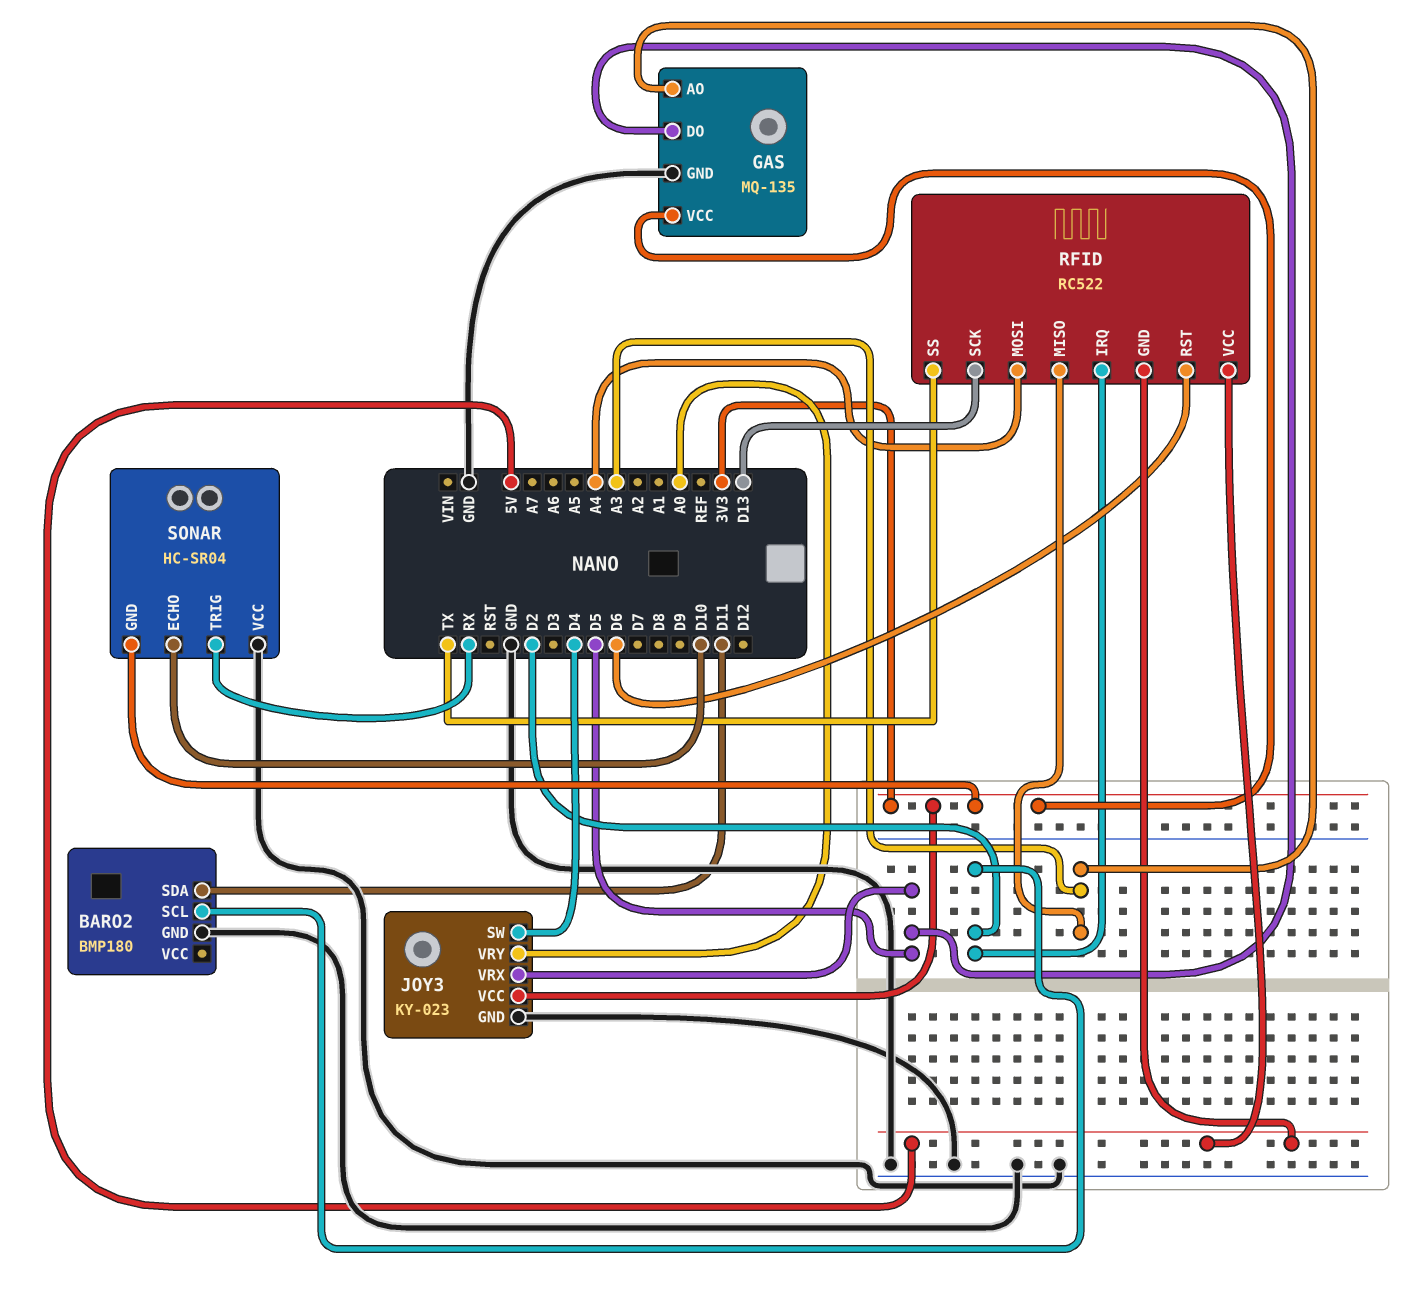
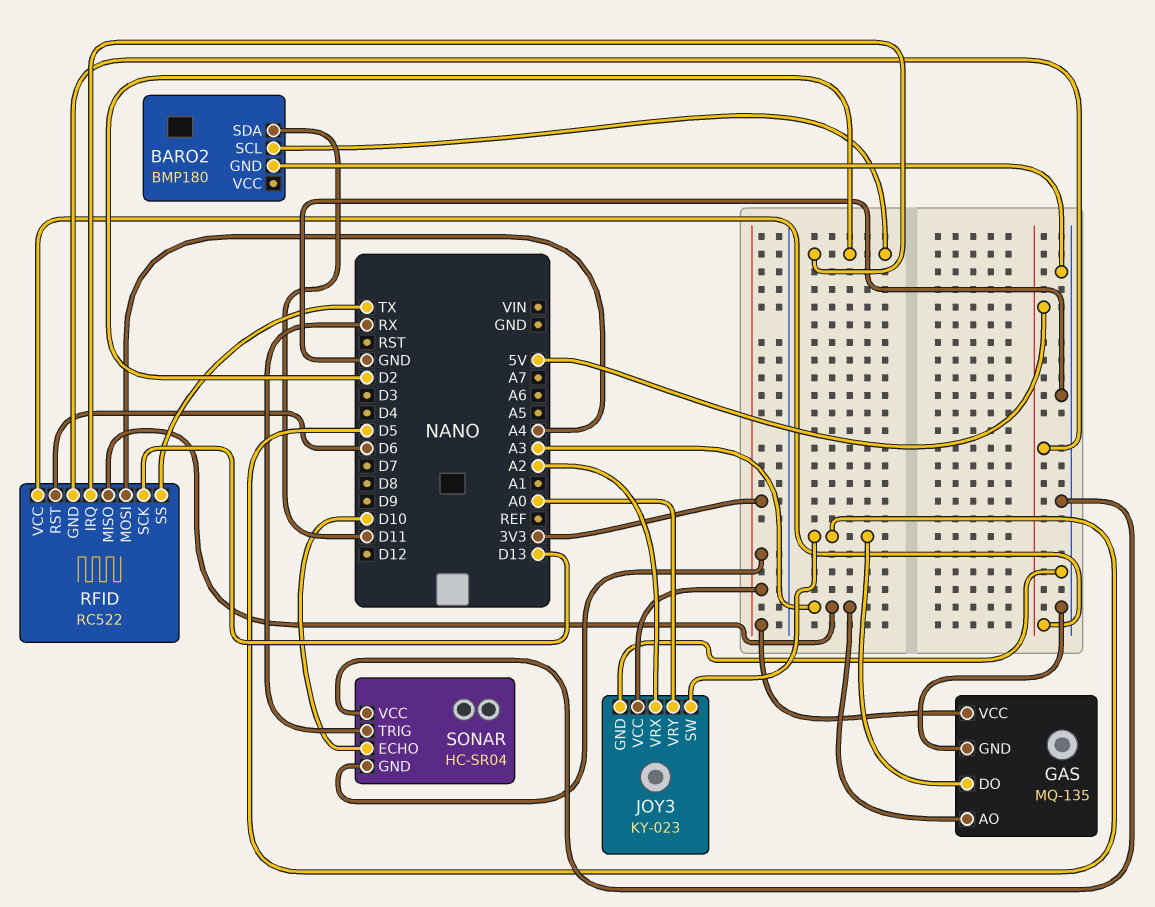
JOY3 pin SW: D4 -> D5
JOY3 pin VRX: D5 -> A2

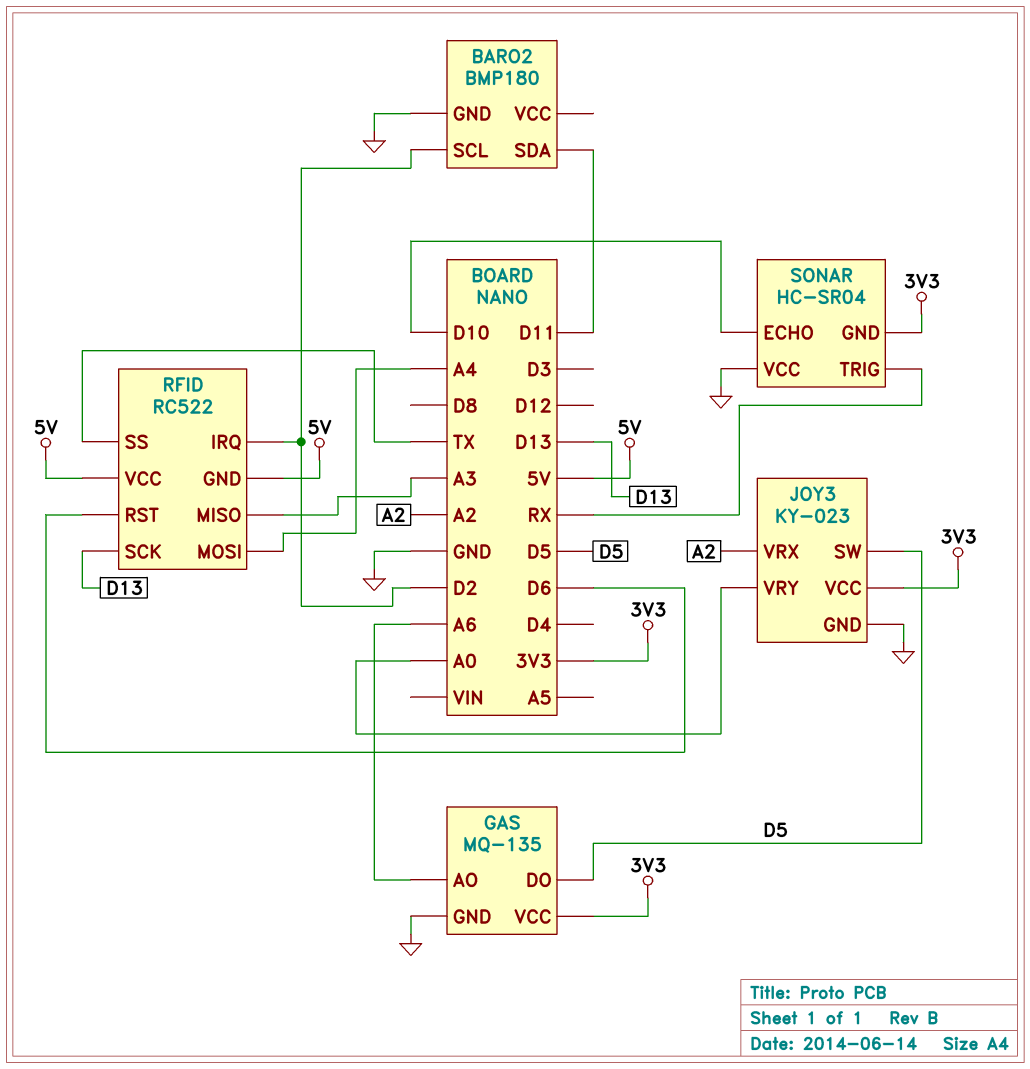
GAS pin AO: A3 -> A6

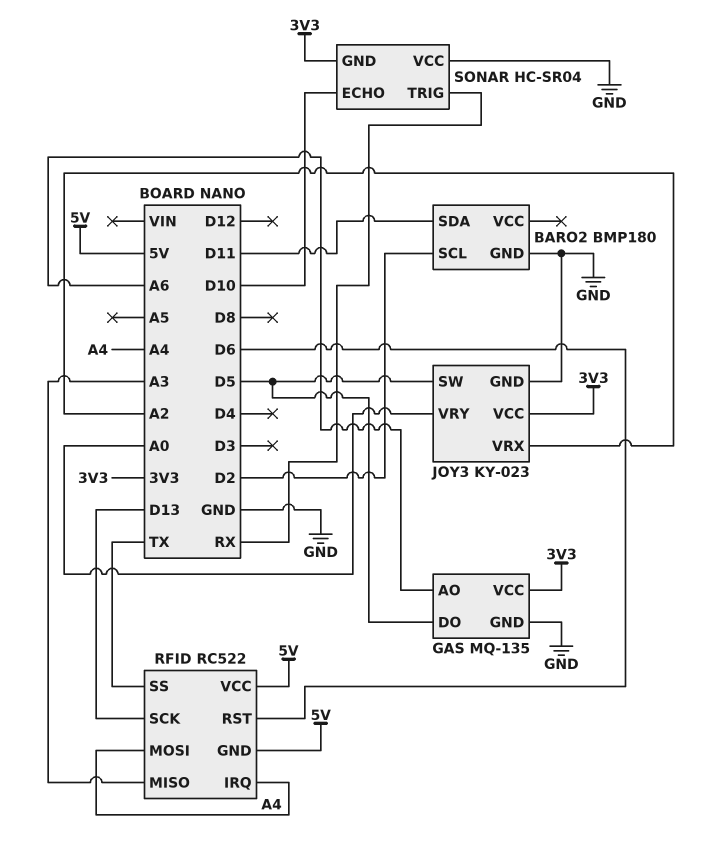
RFID pin IRQ: D2 -> A4

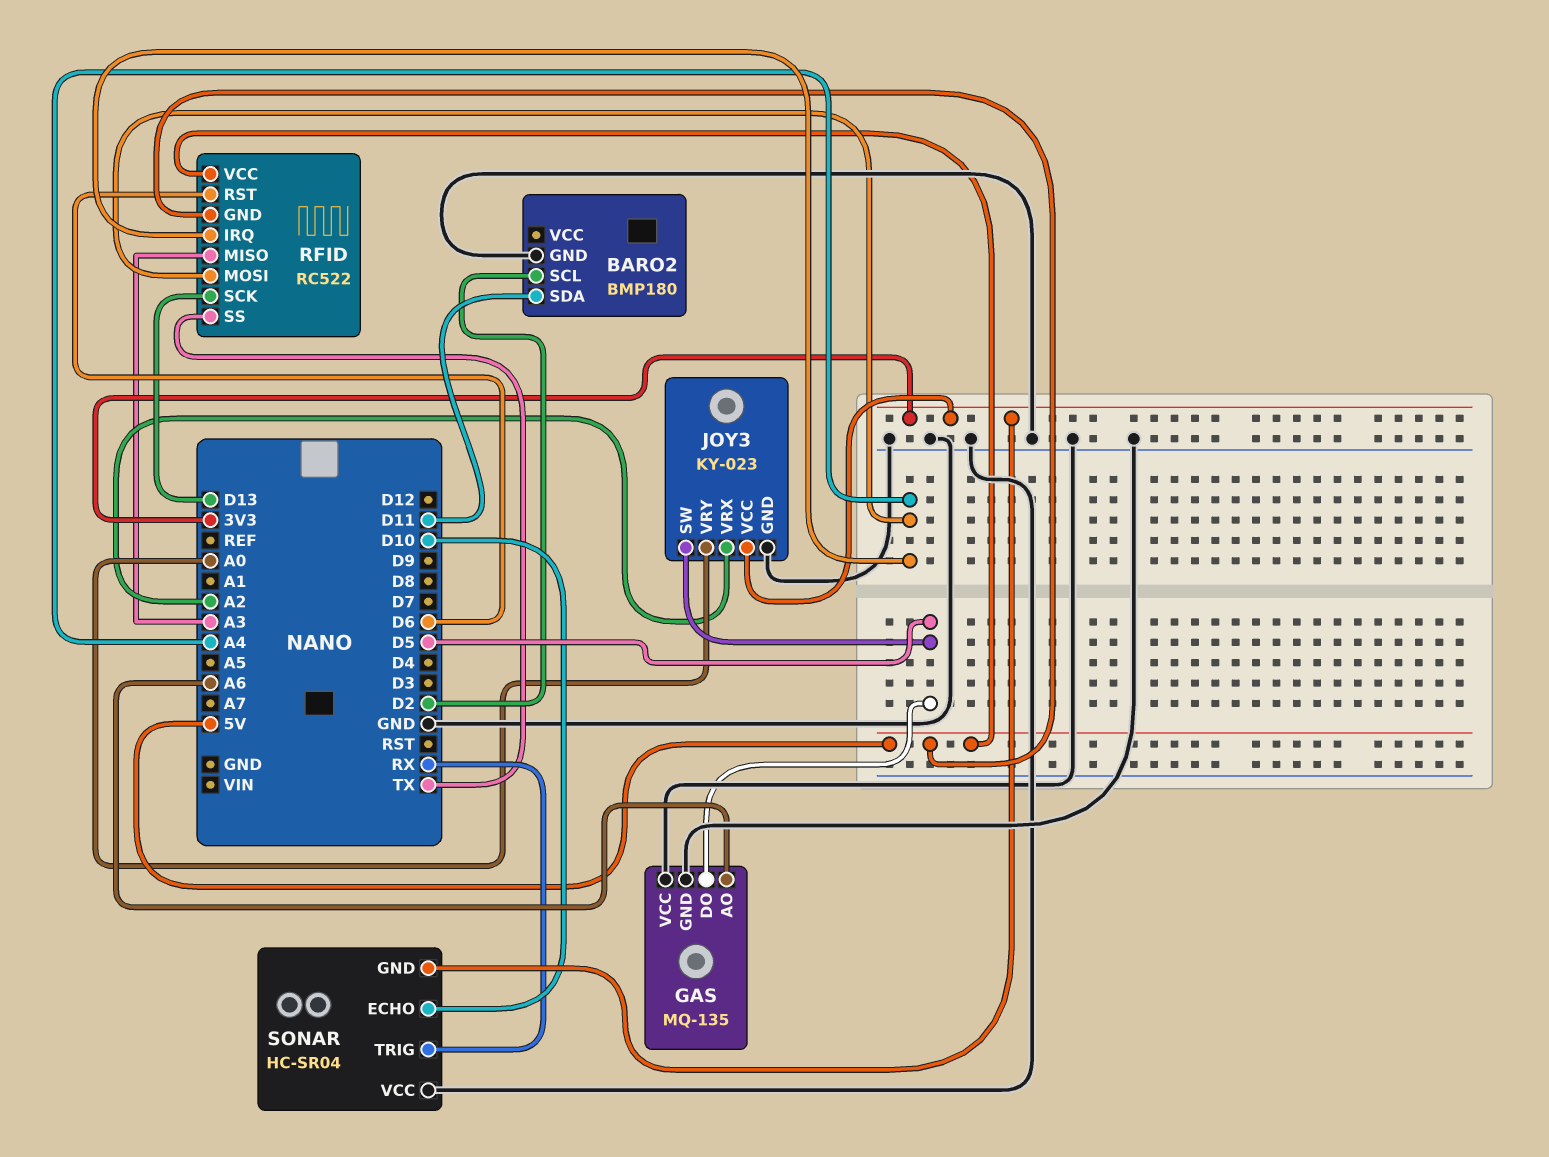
GAS pin VCC: 3V3 -> GND

